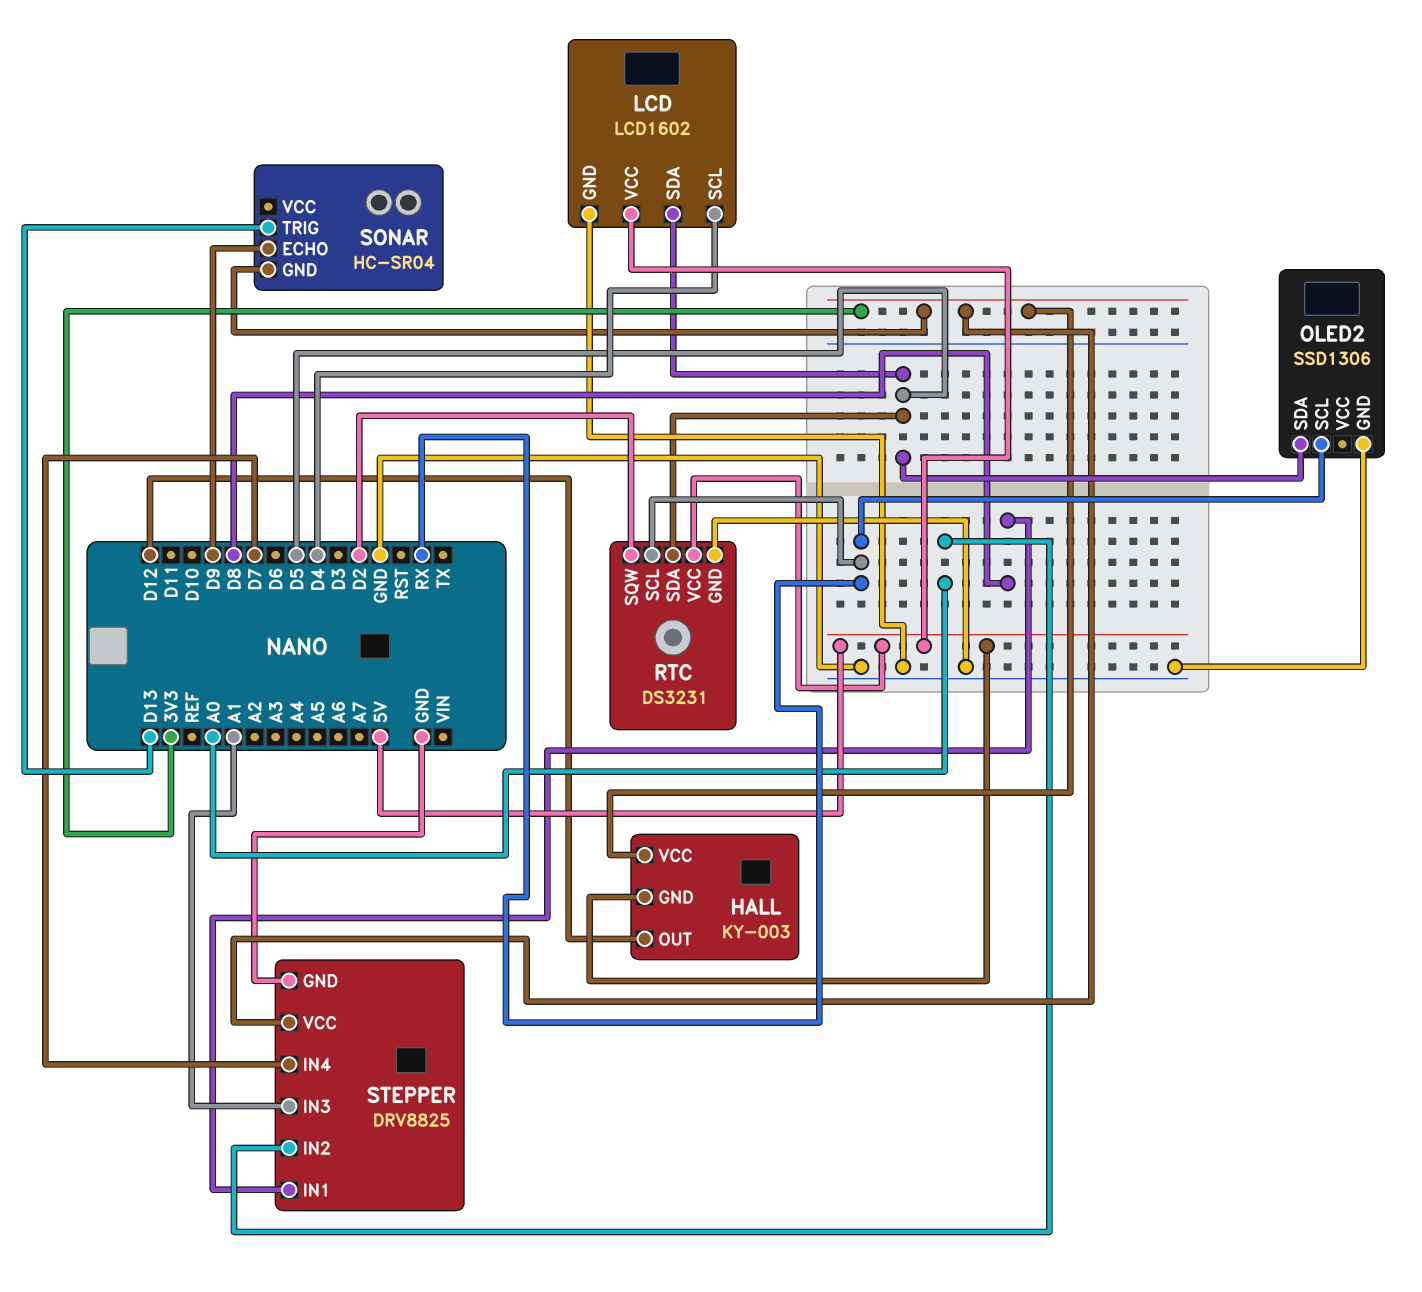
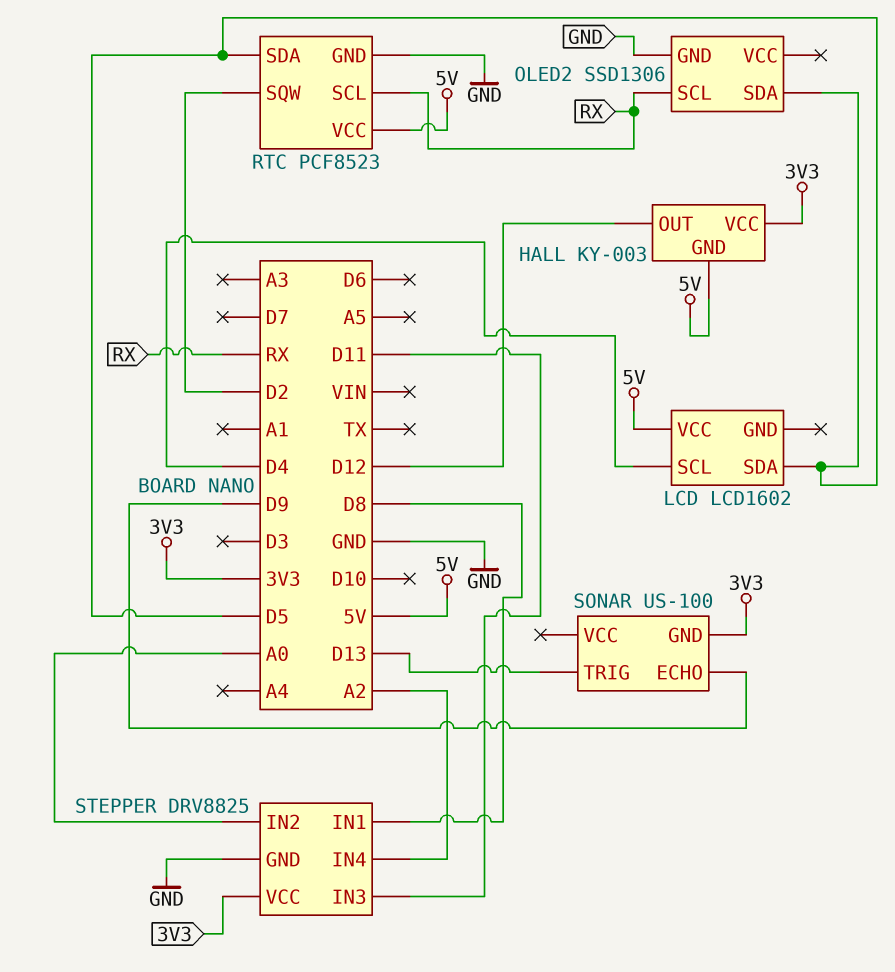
LCD pin GND: GND -> none
RTC: DS3231 -> PCF8523
SONAR: HC-SR04 -> US-100
STEPPER pin IN3: A1 -> D11
STEPPER pin IN4: D7 -> A2

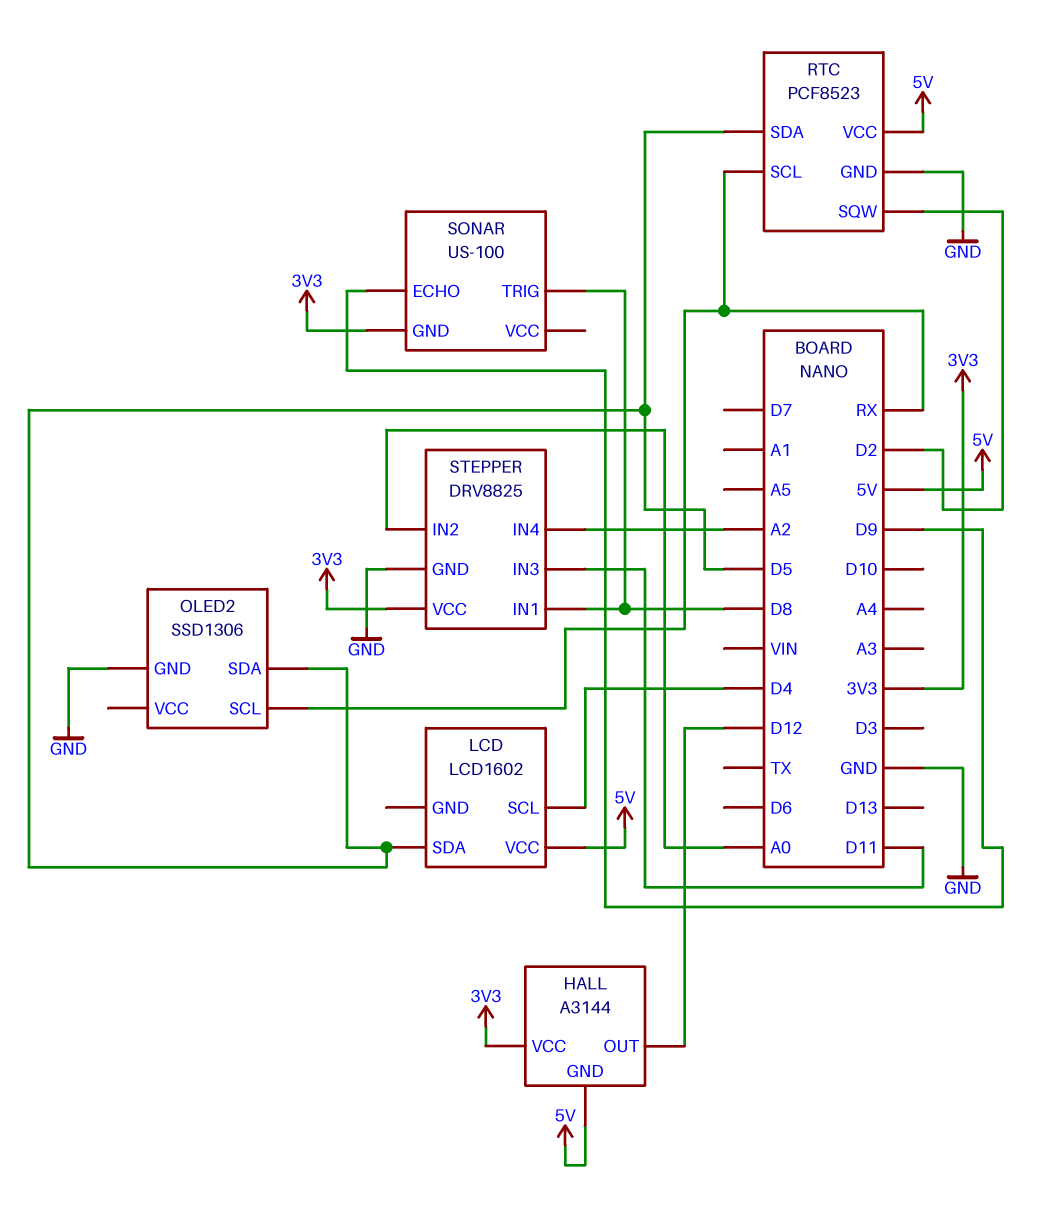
HALL: KY-003 -> A3144
SONAR pin TRIG: D13 -> D8

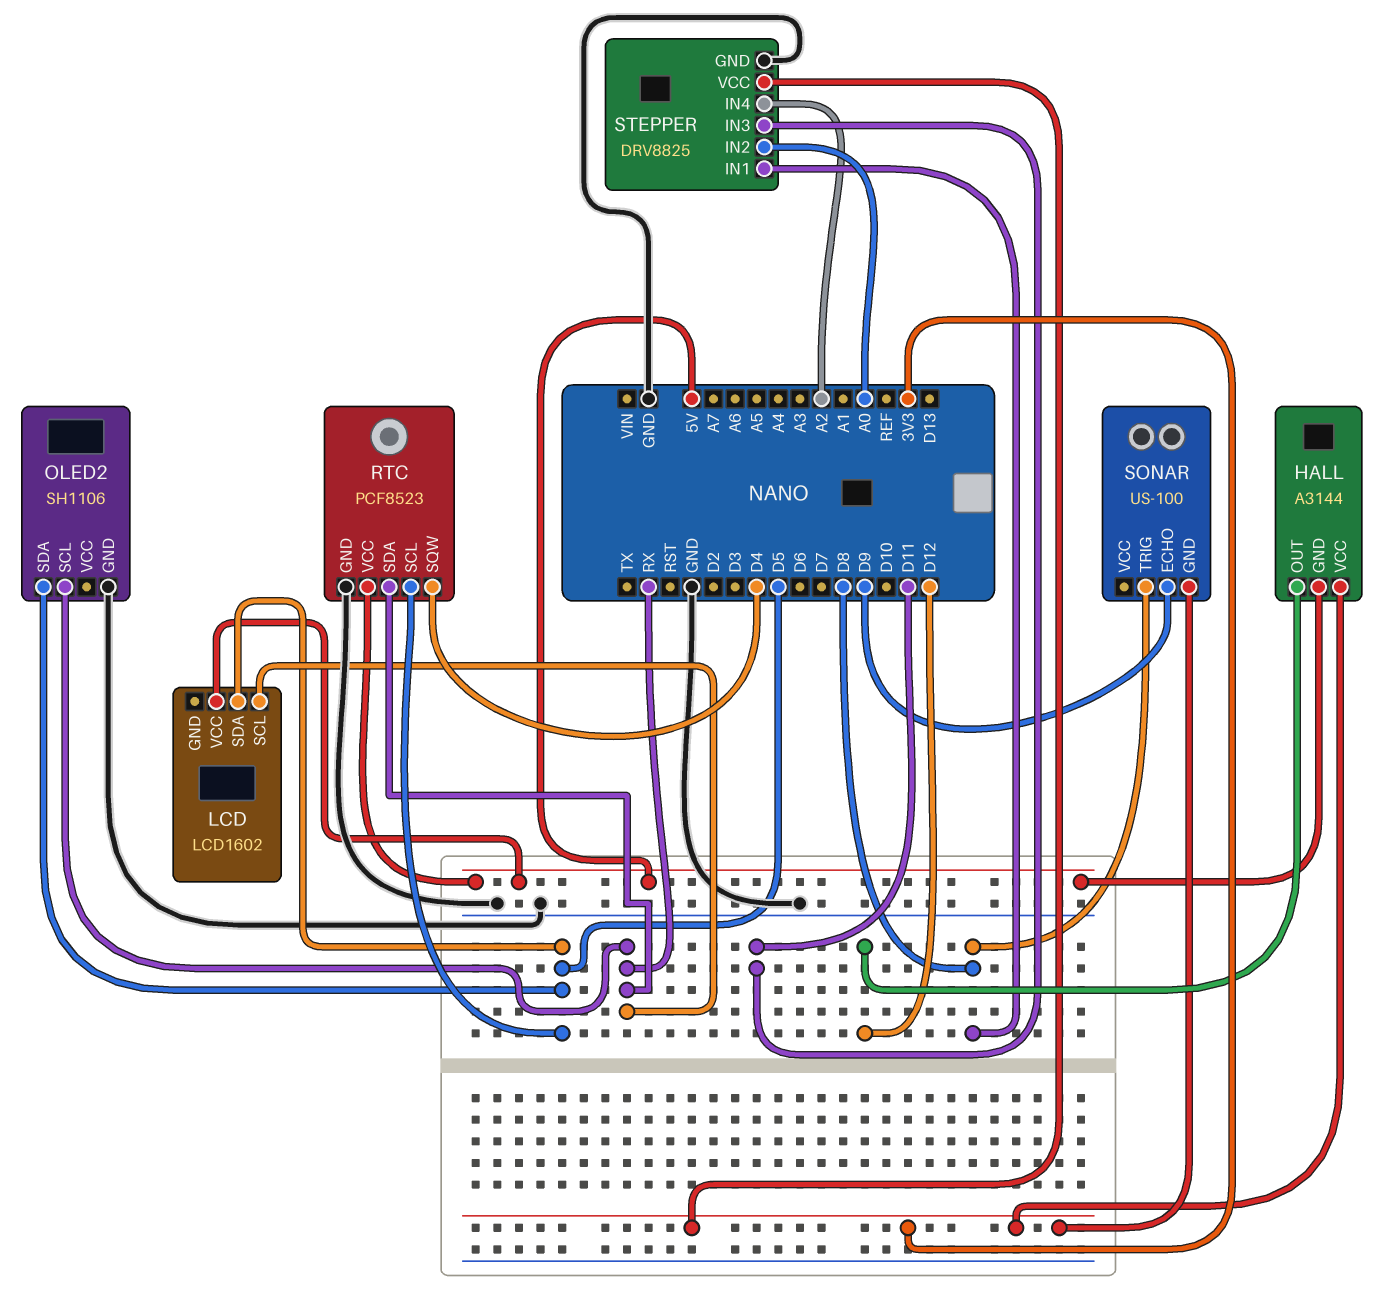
LCD pin SCL: D4 -> RX
OLED2: SSD1306 -> SH1106
RTC pin SCL: RX -> D5
RTC pin SDA: D5 -> RX
RTC pin SQW: D2 -> D4

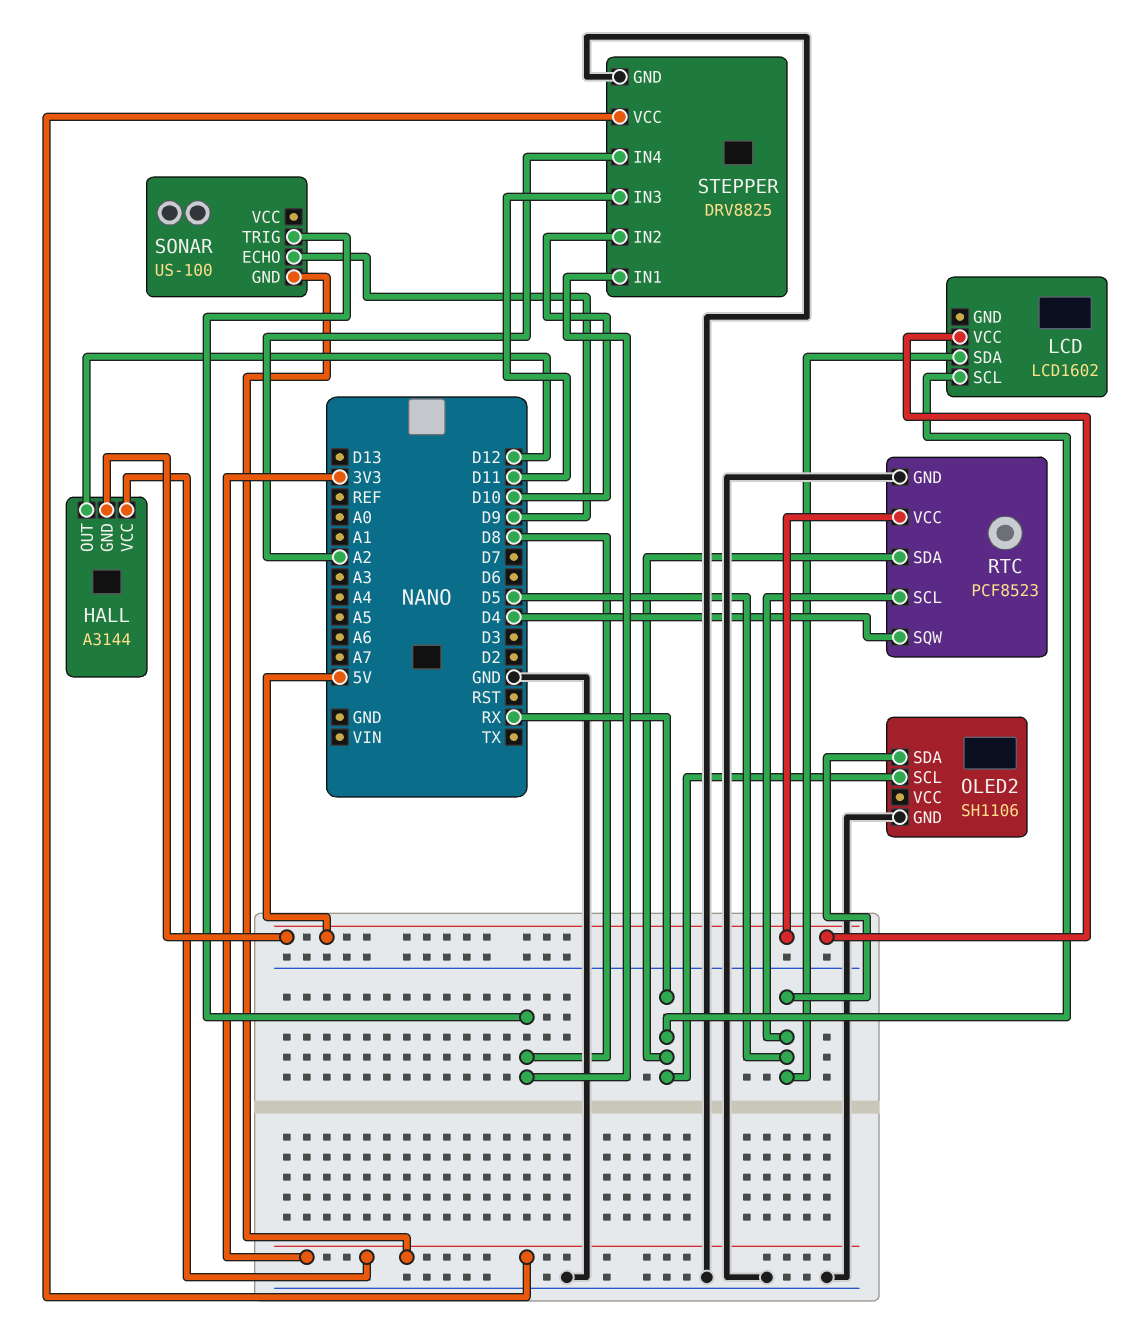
STEPPER pin IN2: A0 -> D10

